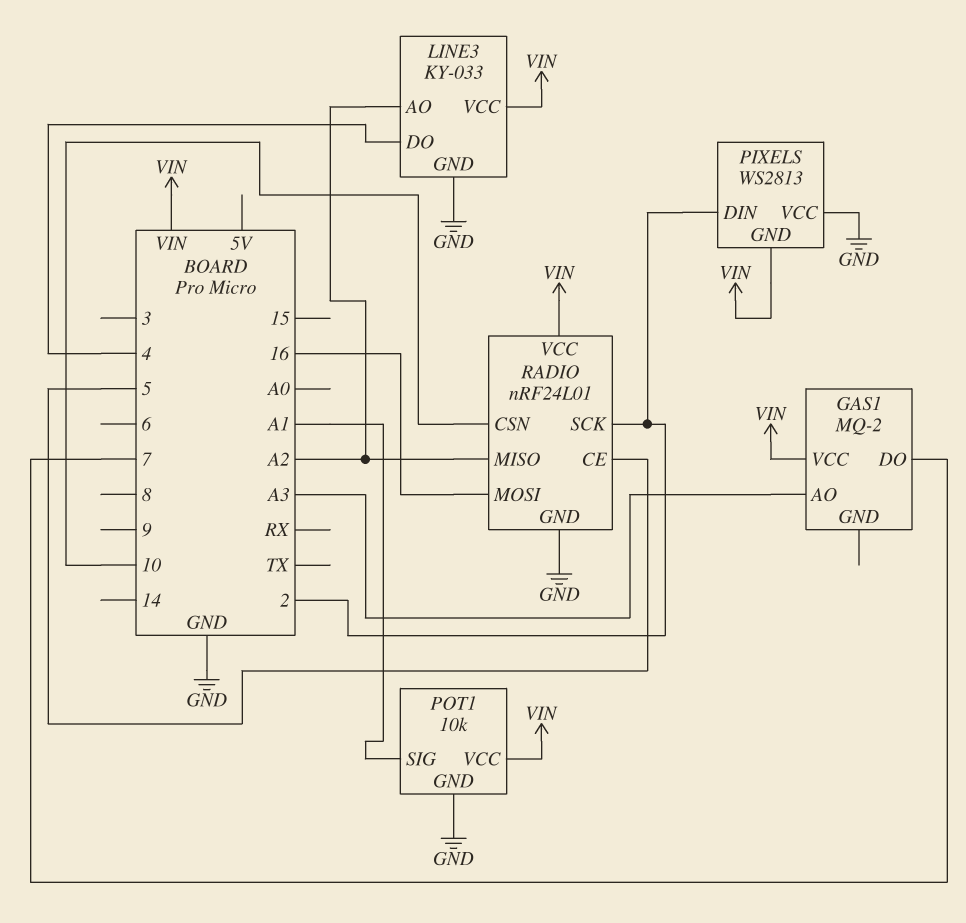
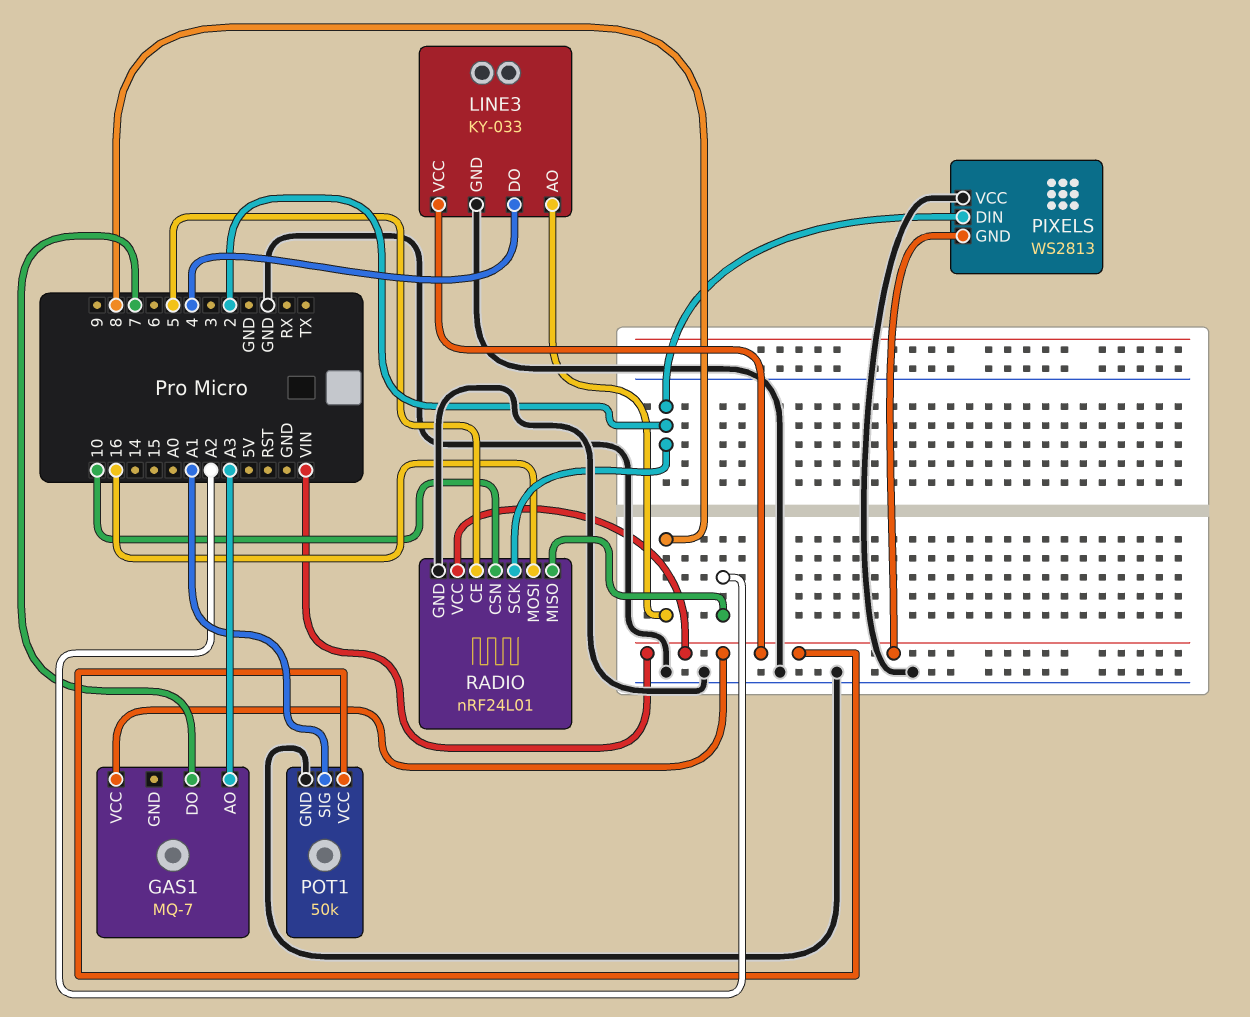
GAS1: MQ-2 -> MQ-7
LINE3 pin AO: A2 -> 8
POT1: 10k -> 50k

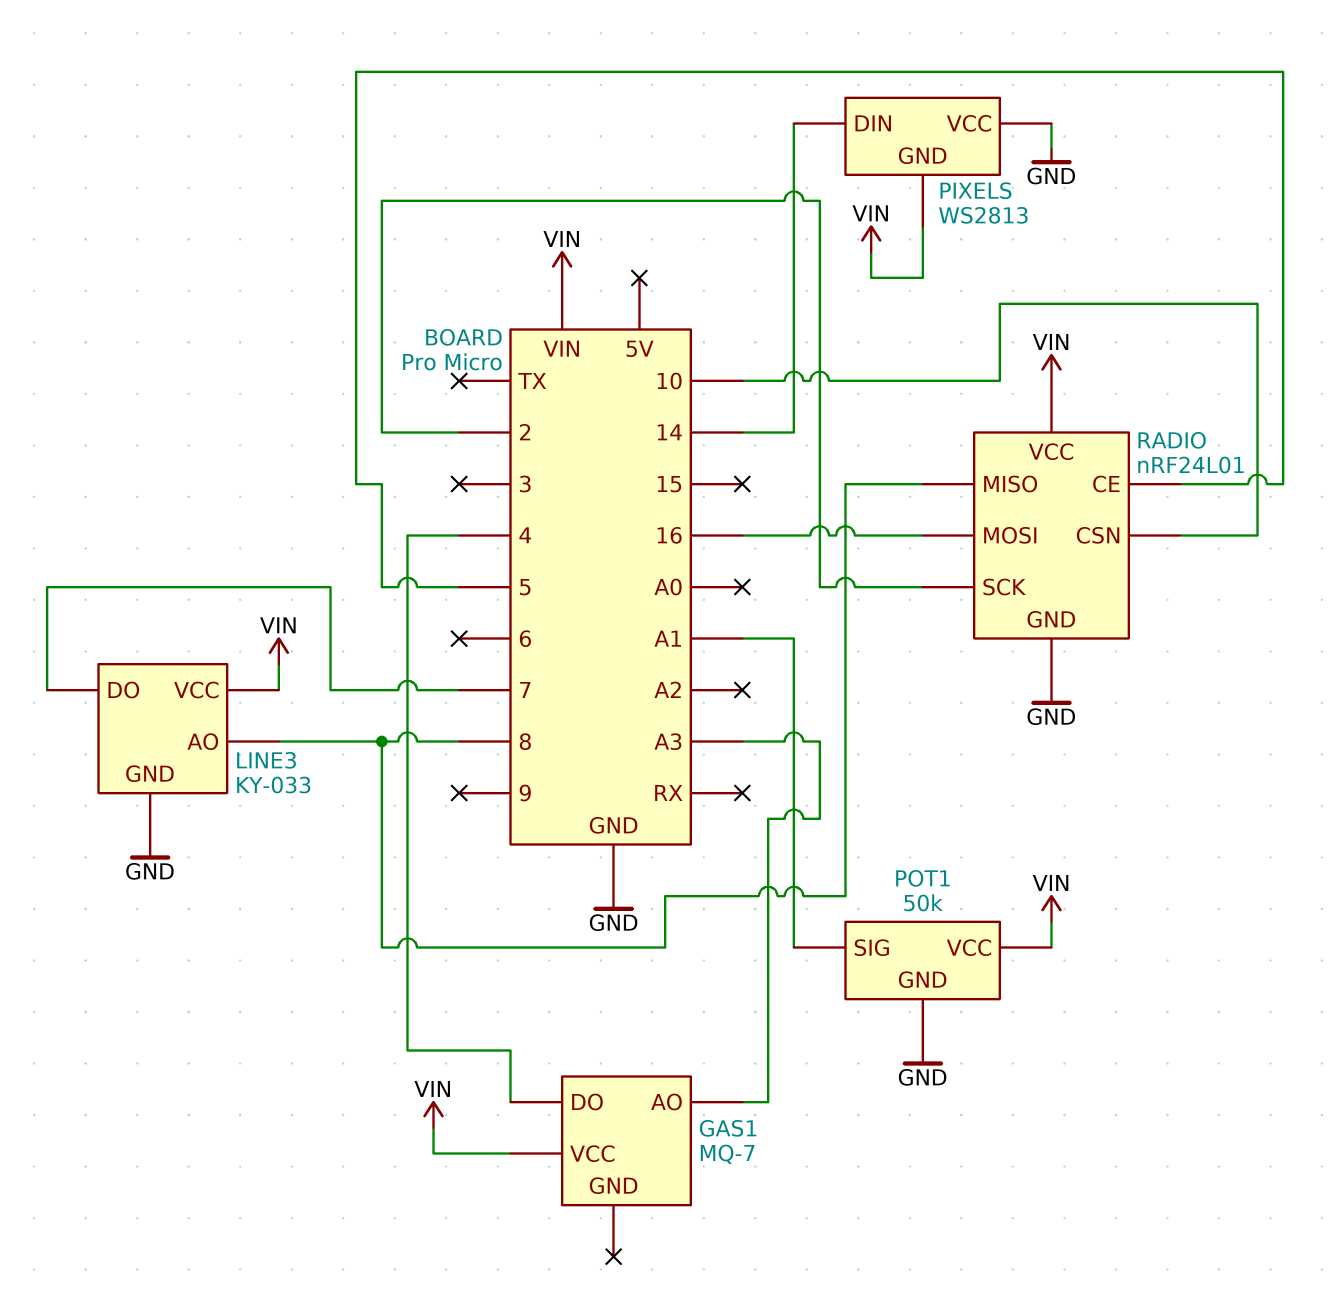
GAS1 pin DO: 7 -> 4
LINE3 pin DO: 4 -> 7
PIXELS pin DIN: 2 -> 14
RADIO pin MISO: A2 -> 8

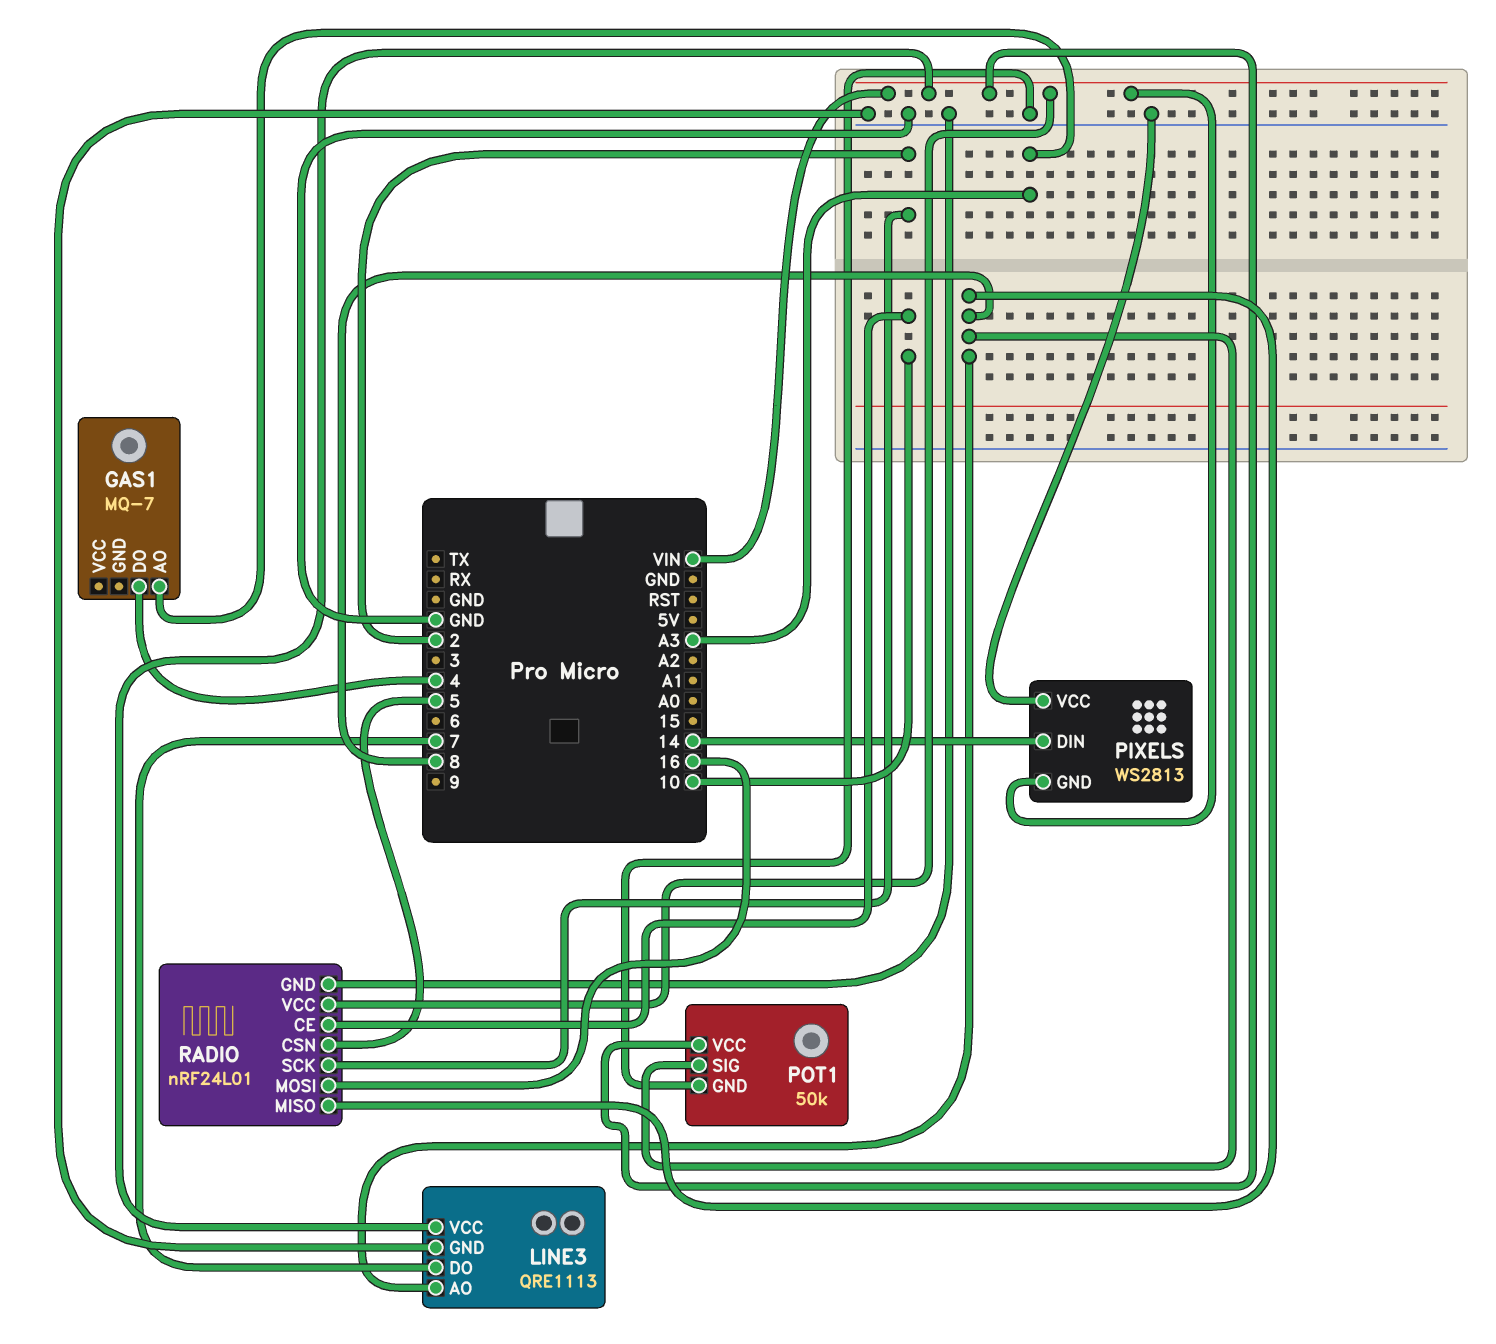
GAS1 pin VCC: VIN -> none
LINE3: KY-033 -> QRE1113
POT1 pin SIG: A1 -> 8
RADIO pin CE: 5 -> 10
RADIO pin CSN: 10 -> 5

